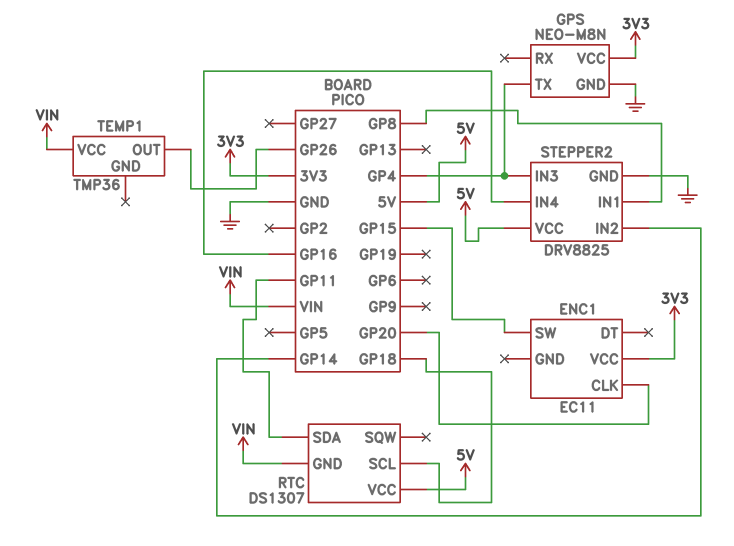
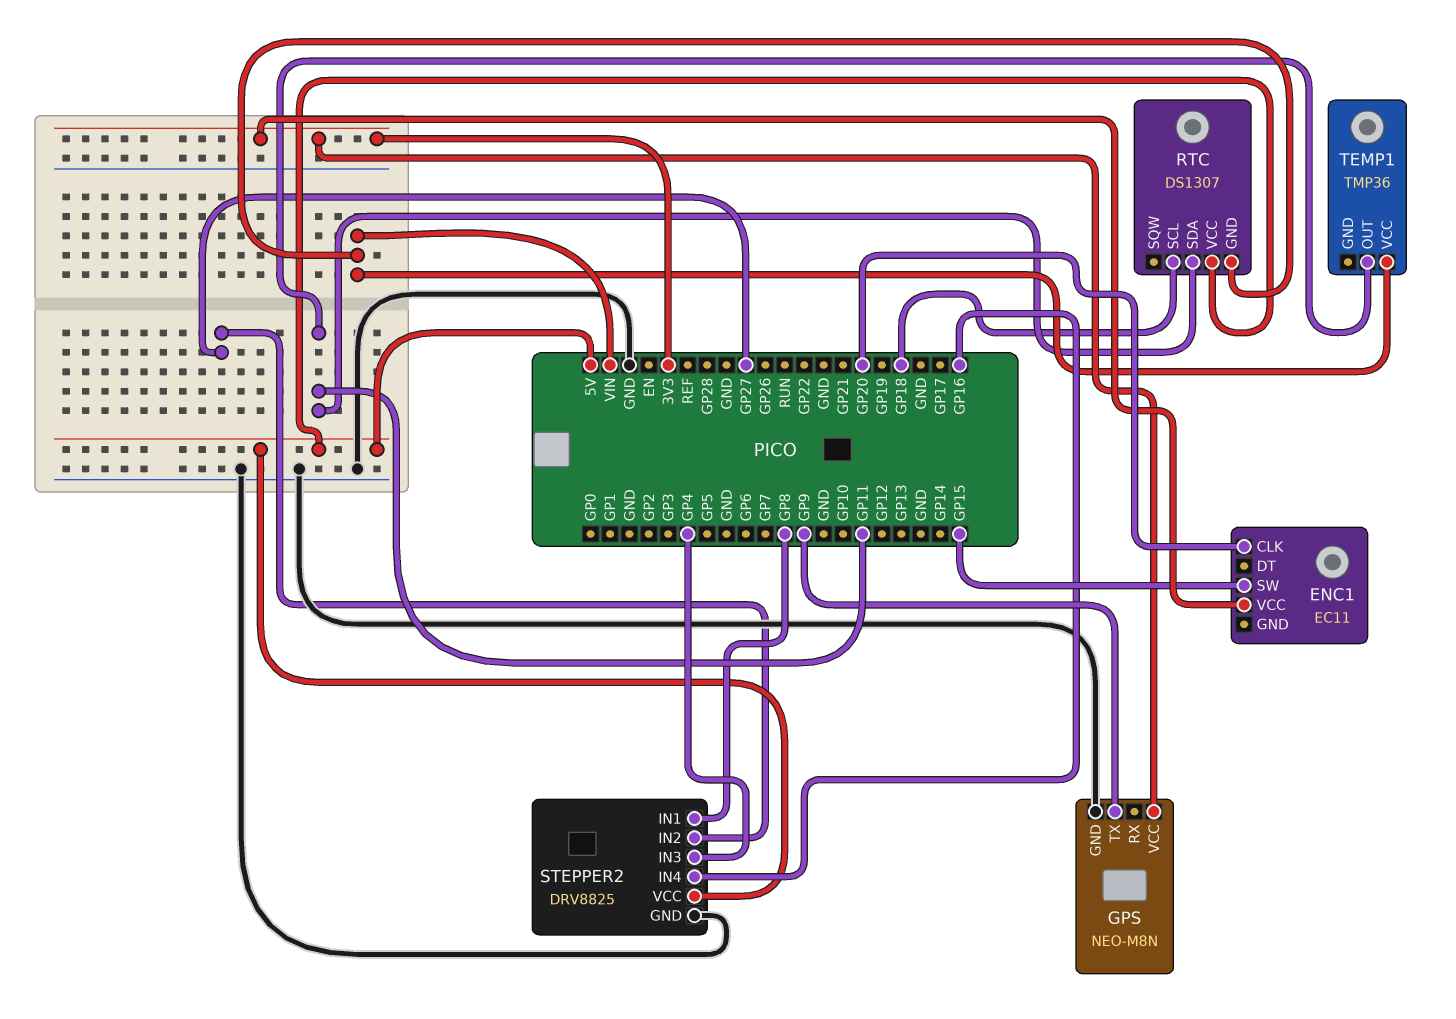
GPS pin TX: GP4 -> GP9
STEPPER2 pin IN2: GP14 -> GP27
TEMP1 pin OUT: GP26 -> GP11

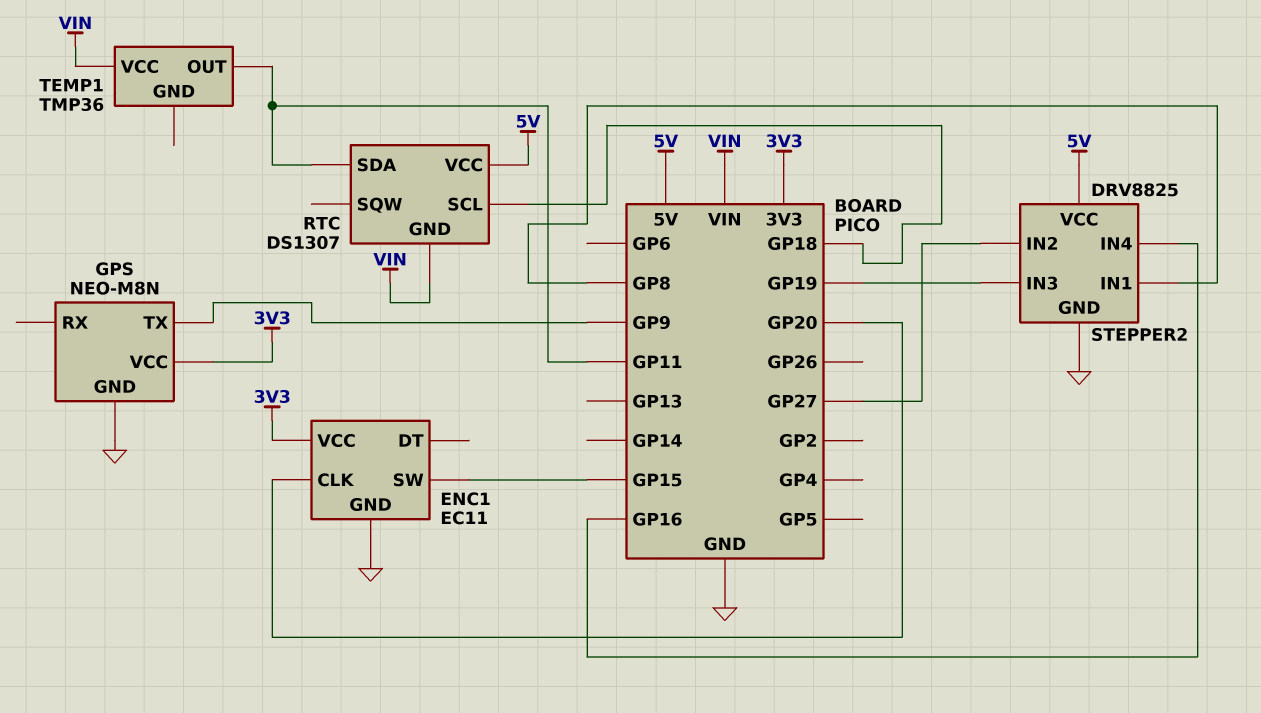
ENC1 pin GND: none -> GND
STEPPER2 pin IN3: GP4 -> GP19

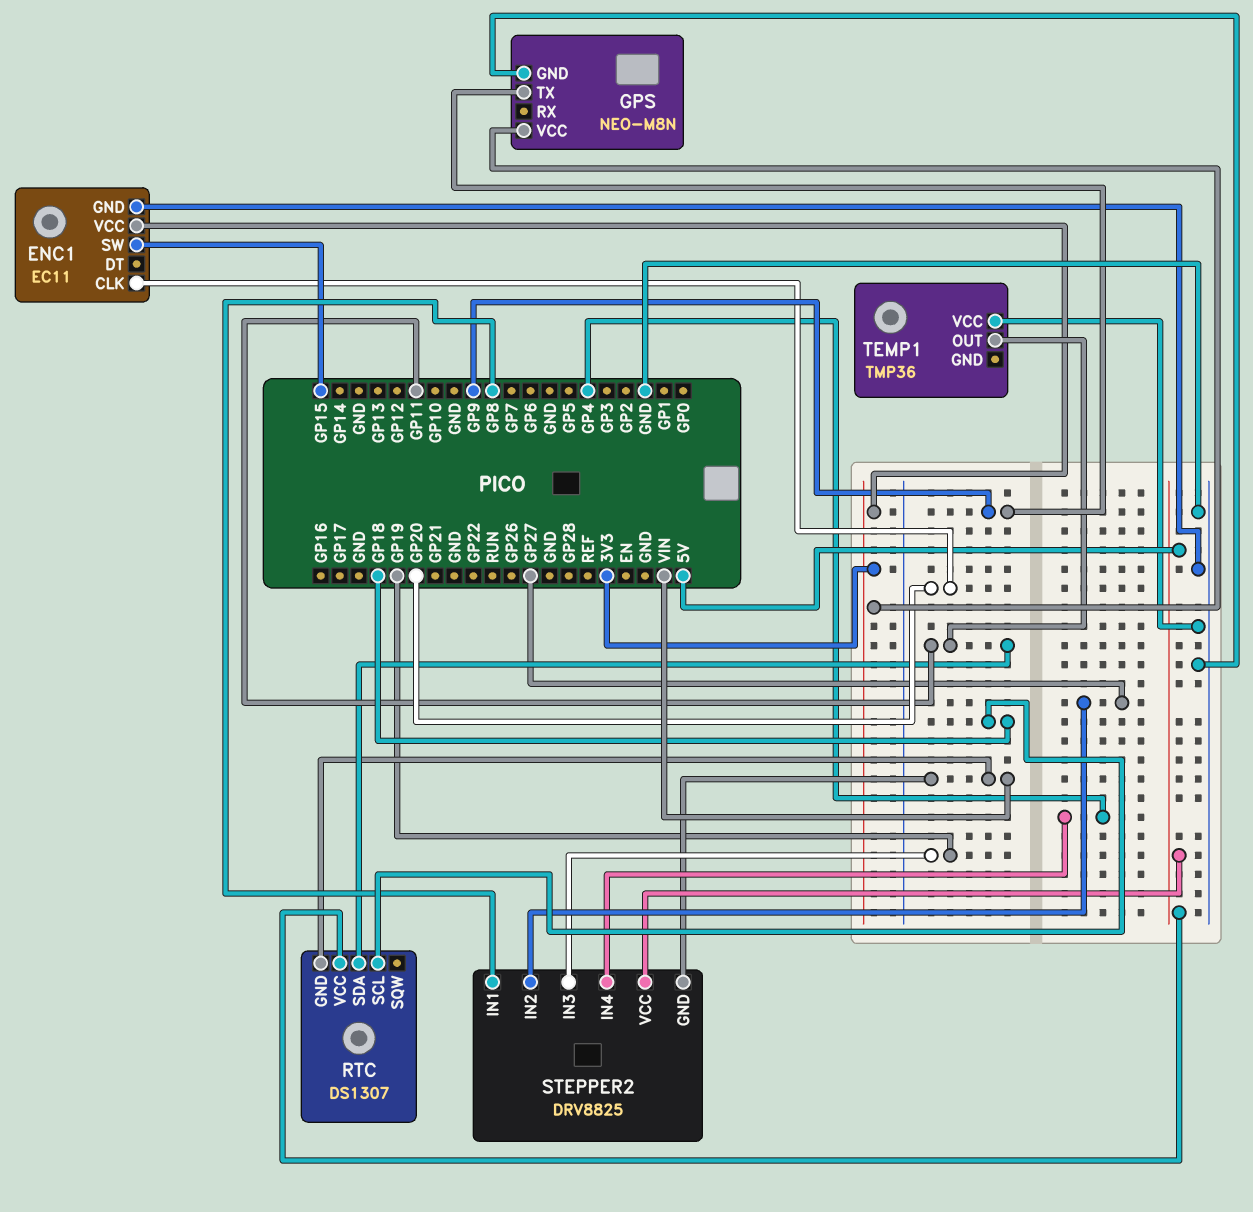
STEPPER2 pin GND: GND -> VIN
STEPPER2 pin IN4: GP16 -> GP4
TEMP1 pin VCC: VIN -> GND

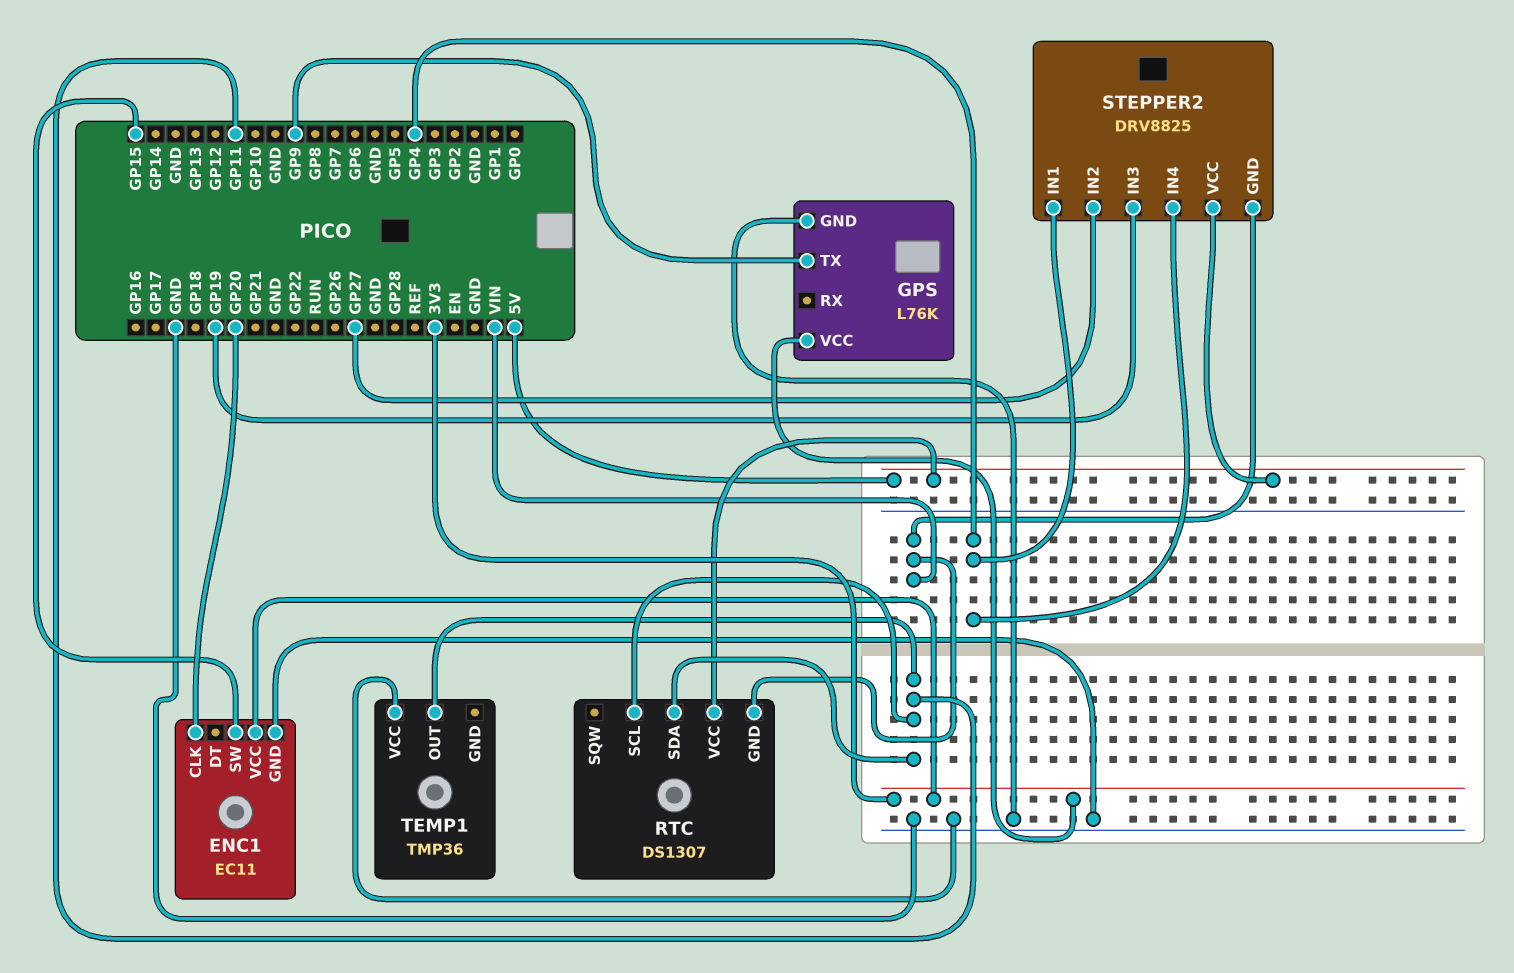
GPS: NEO-M8N -> L76K
RTC pin SCL: GP18 -> GP11
STEPPER2 pin IN1: GP8 -> GP4

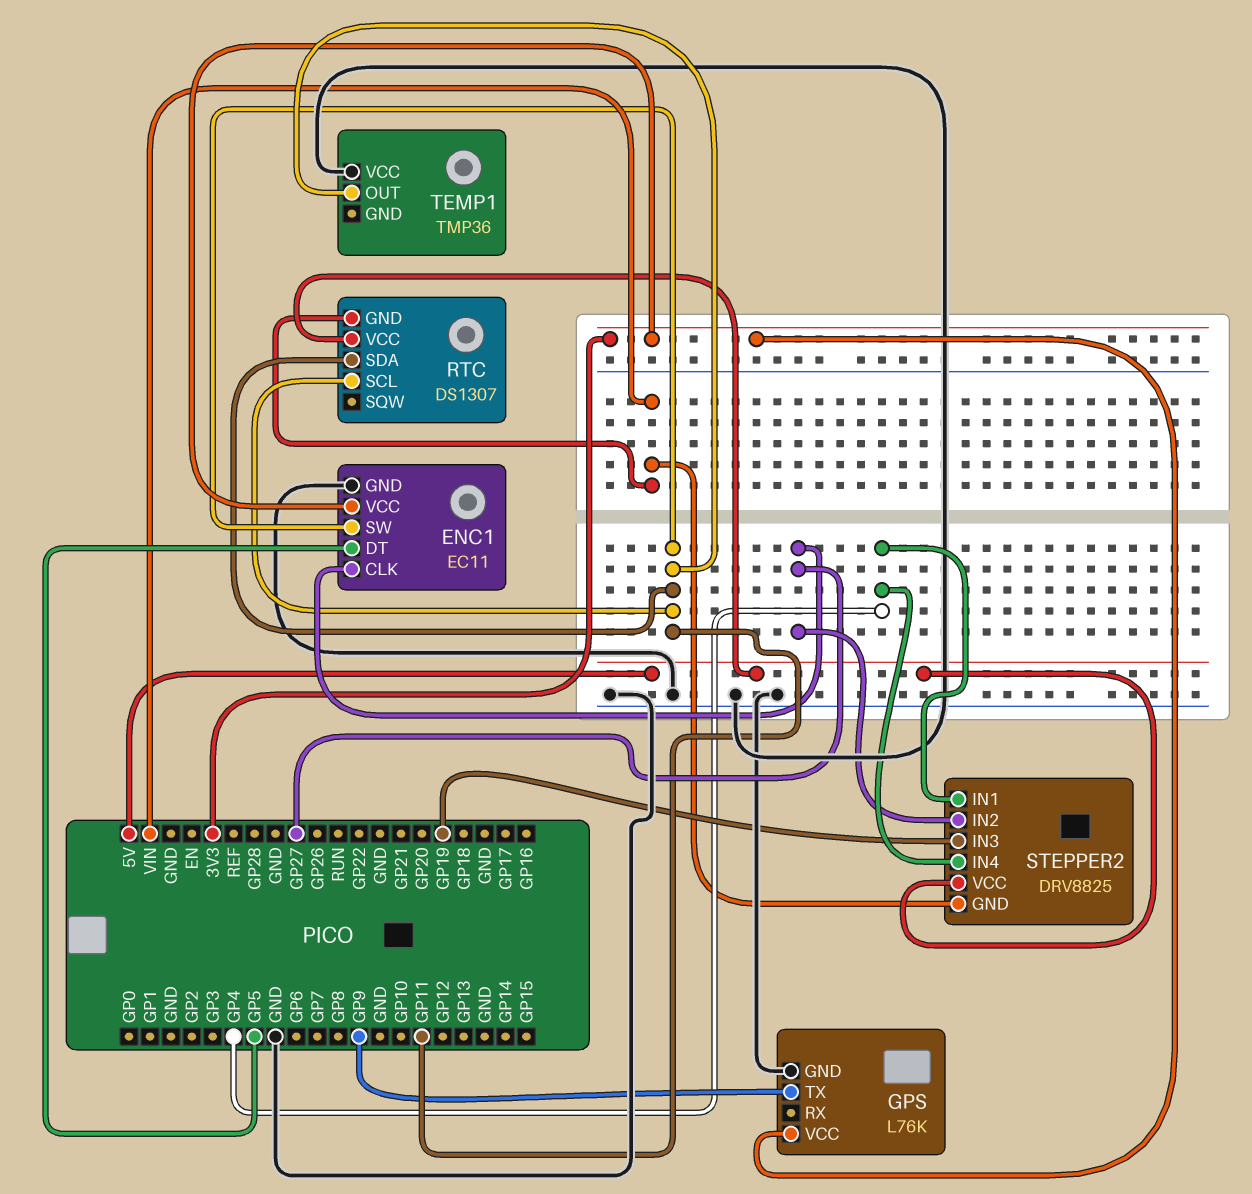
ENC1 pin CLK: GP20 -> GP27
ENC1 pin DT: none -> GP5
ENC1 pin SW: GP15 -> GP11

